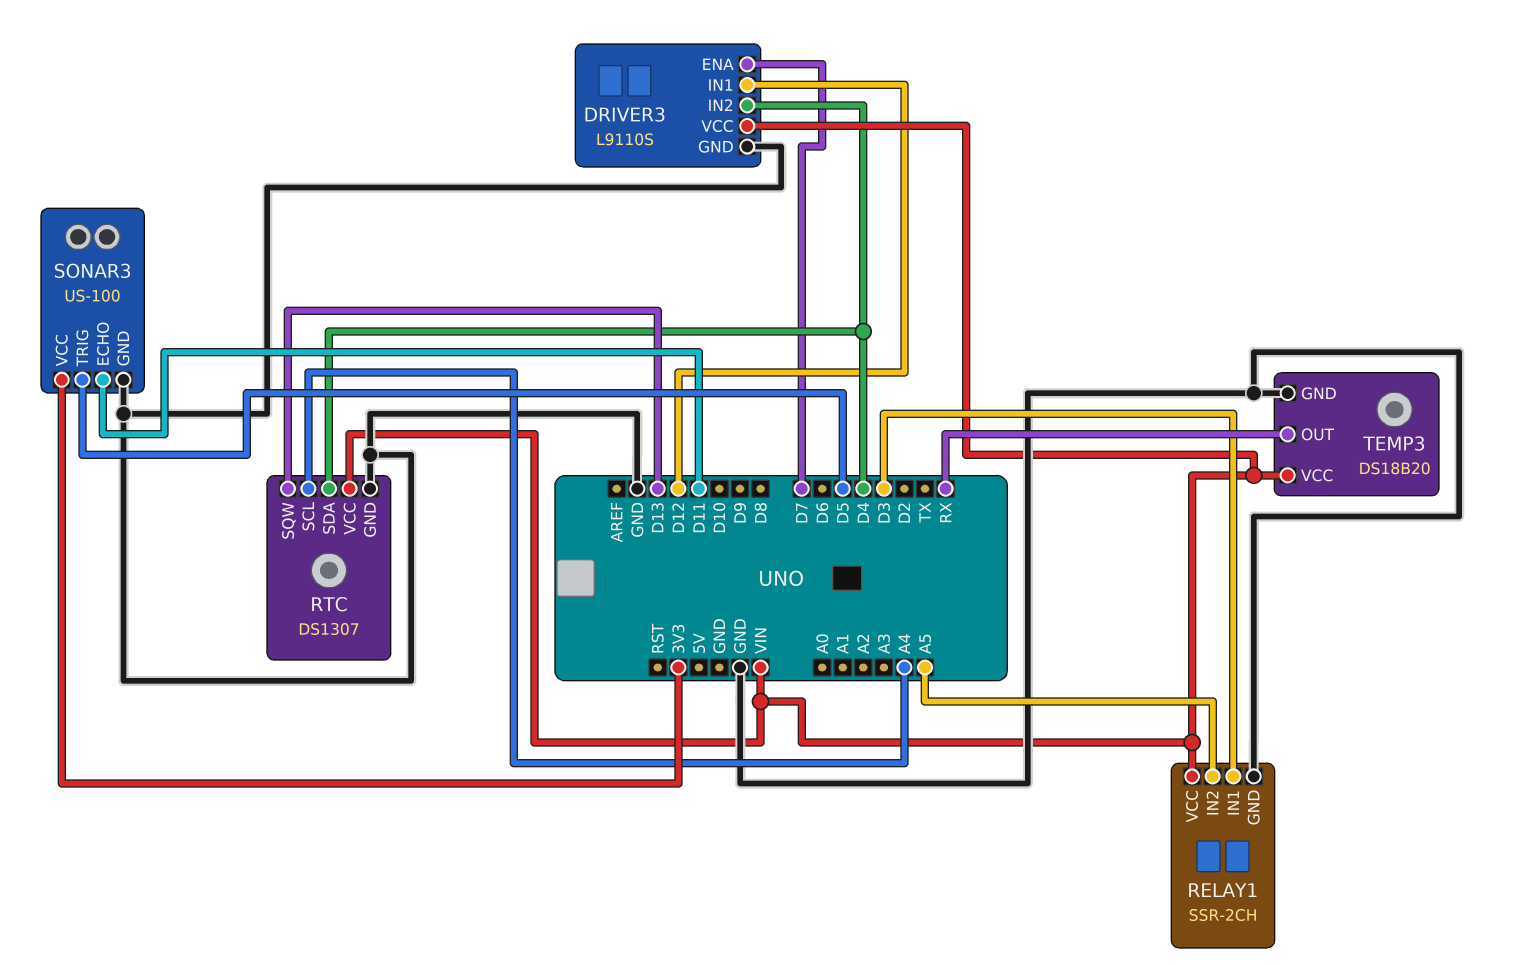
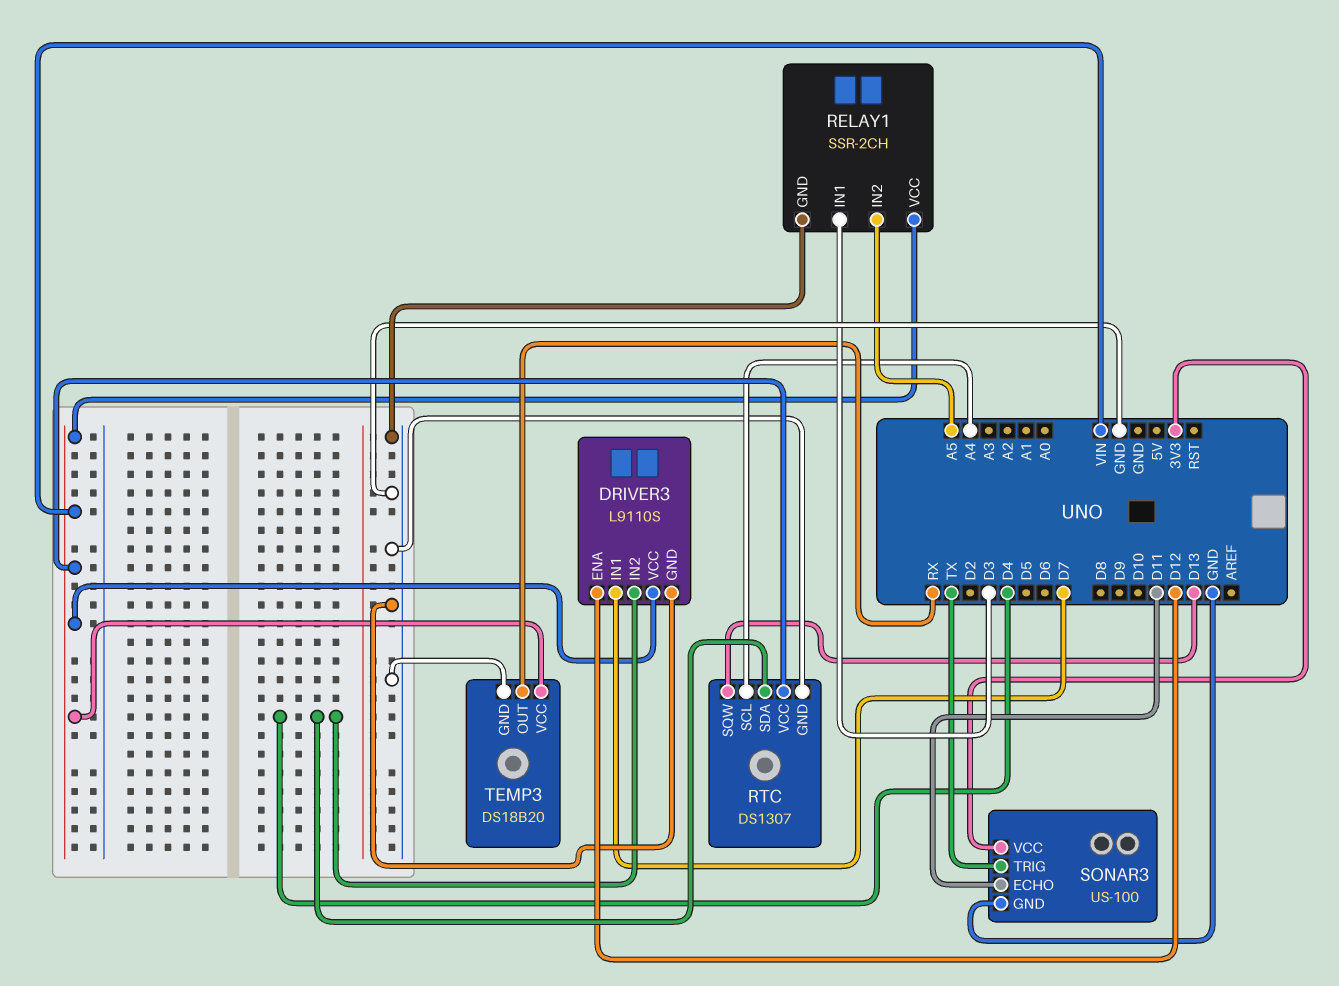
DRIVER3 pin ENA: D7 -> D12
DRIVER3 pin IN1: D12 -> D7
SONAR3 pin TRIG: D5 -> TX

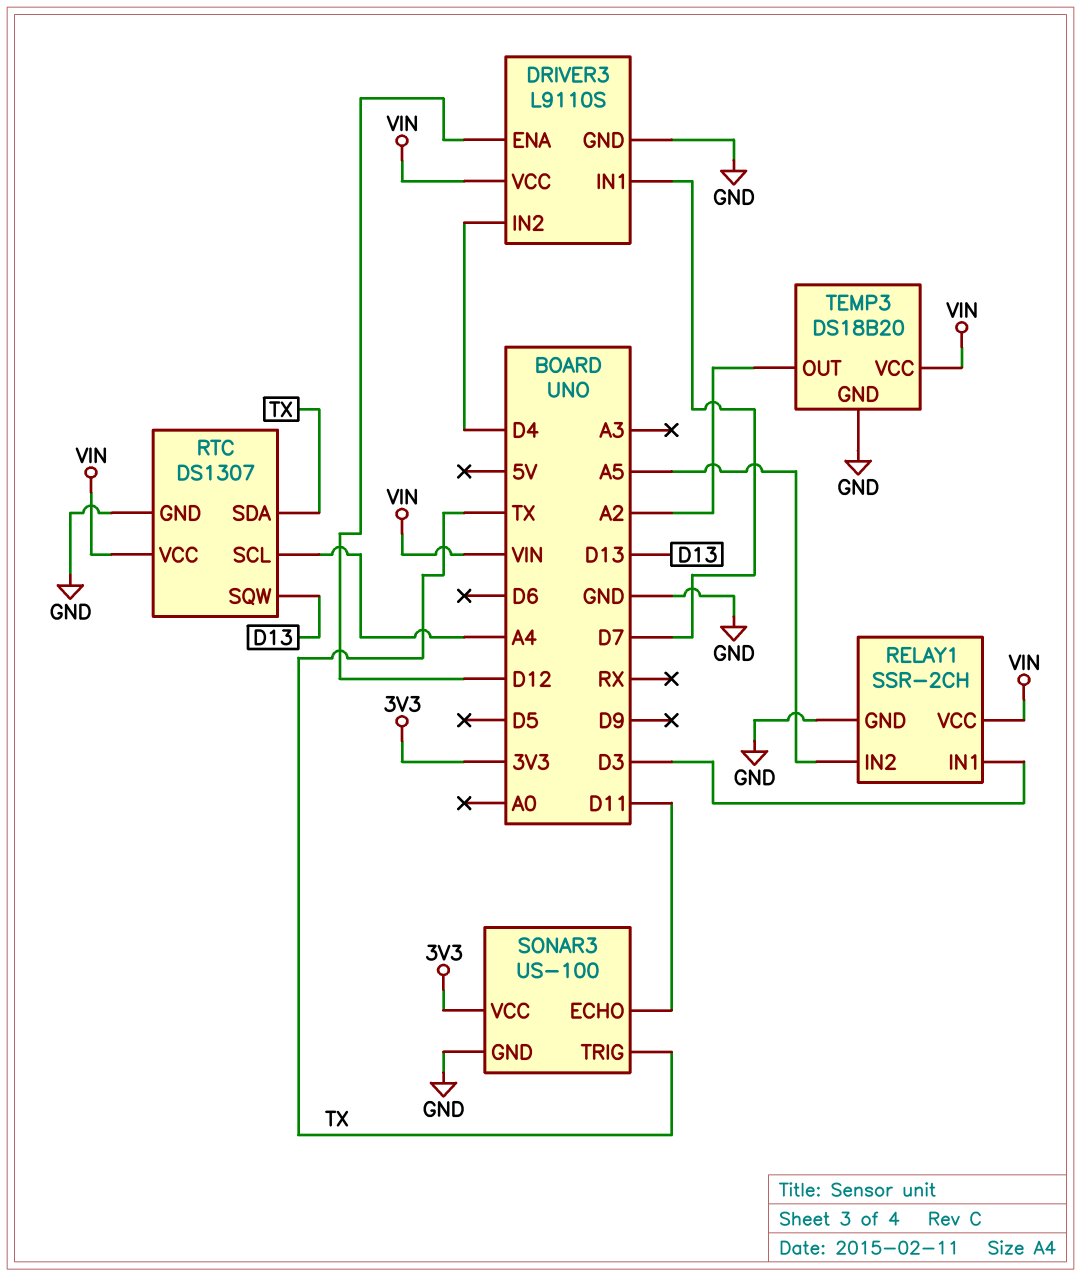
RTC pin SDA: D4 -> TX
TEMP3 pin OUT: RX -> A2

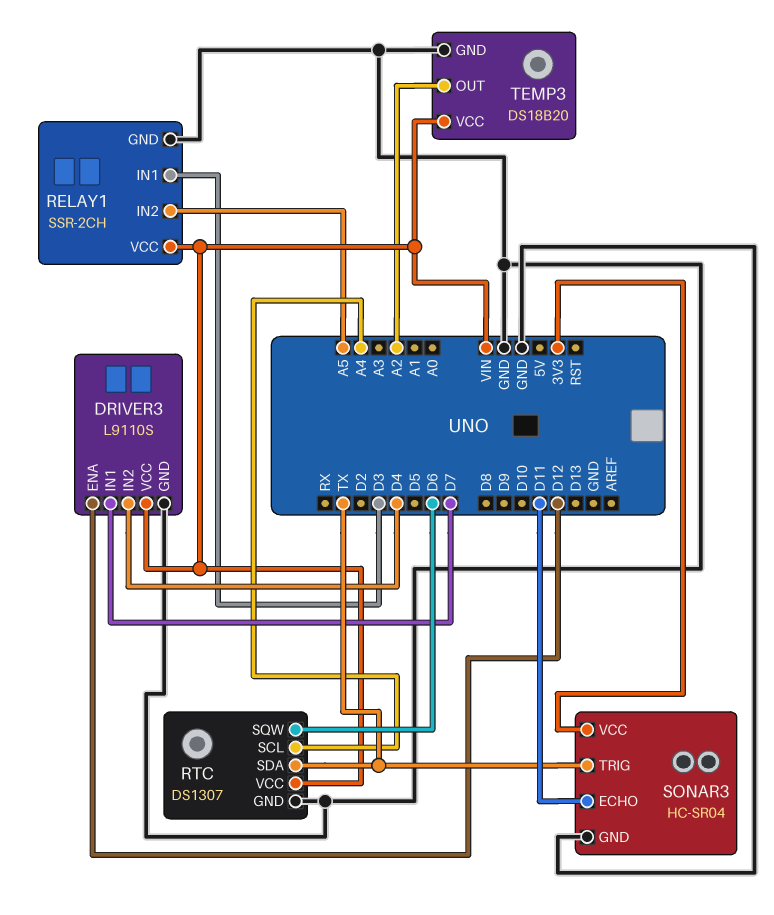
RTC pin SQW: D13 -> D6
SONAR3: US-100 -> HC-SR04

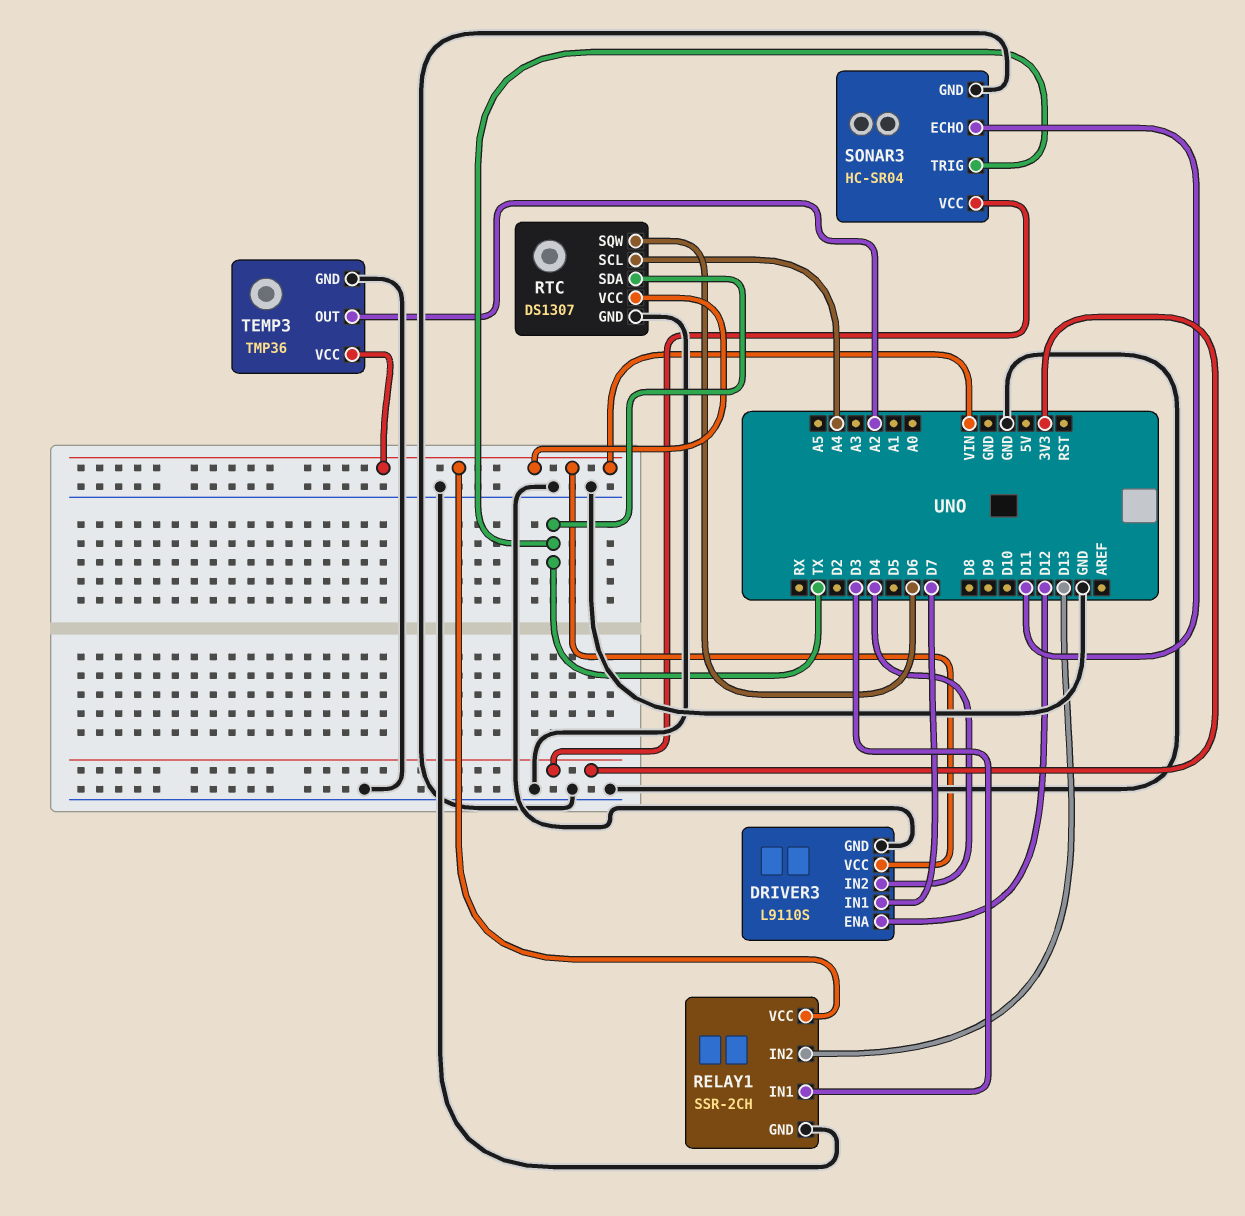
RELAY1 pin IN2: A5 -> D13
TEMP3: DS18B20 -> TMP36

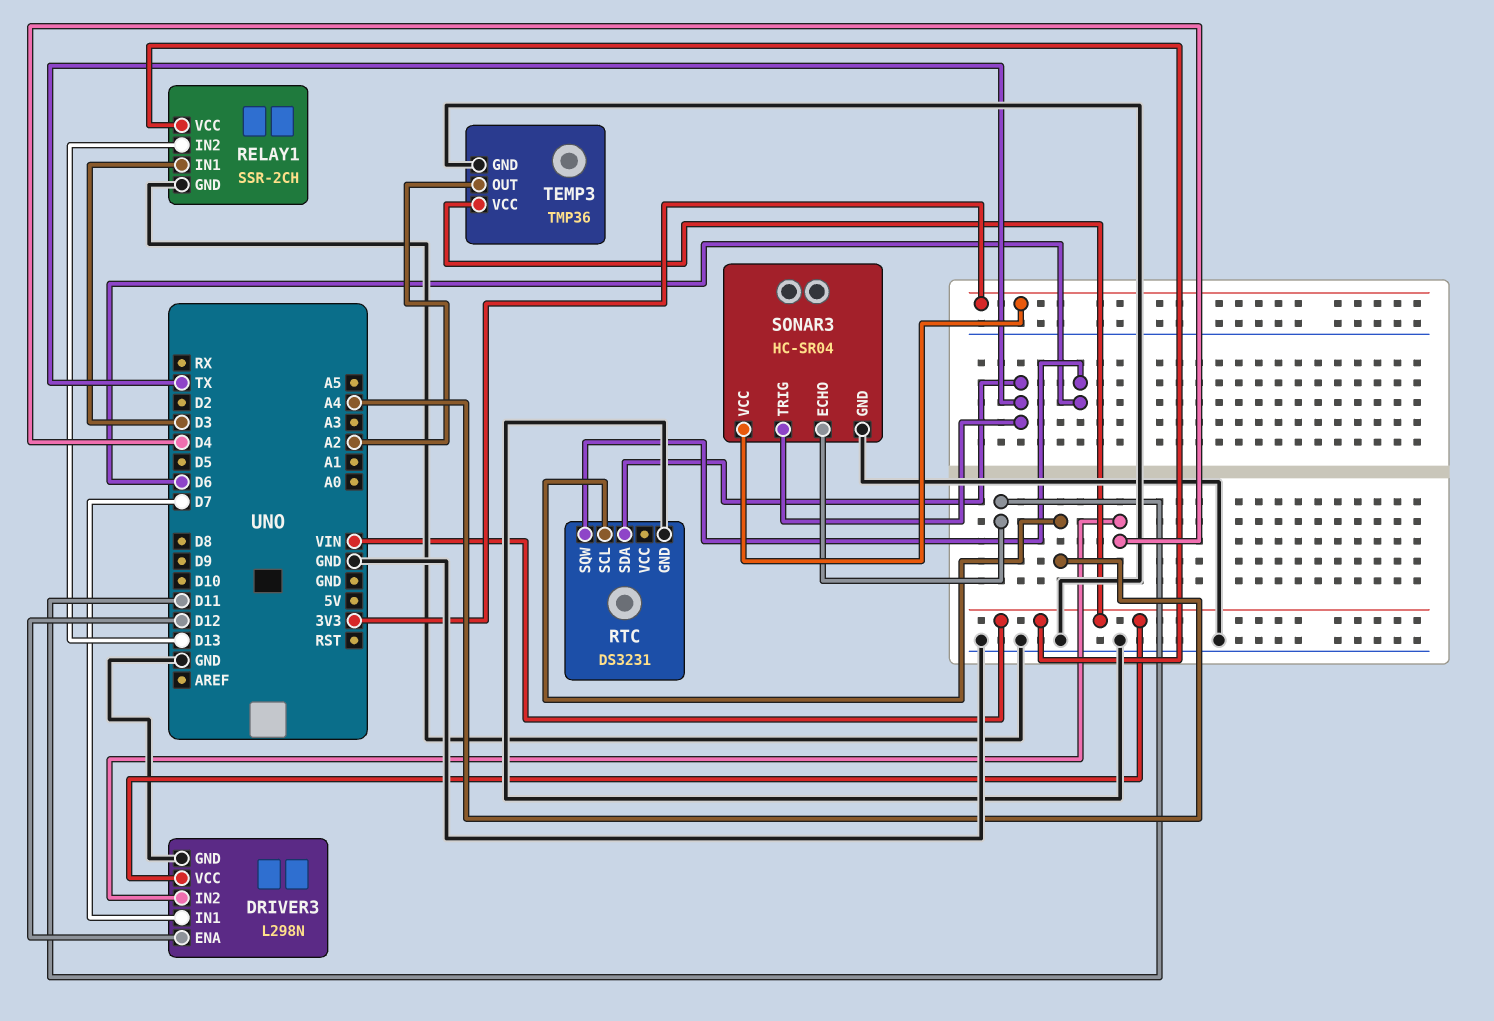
DRIVER3: L9110S -> L298N
RTC: DS1307 -> DS3231
RTC pin VCC: VIN -> none

